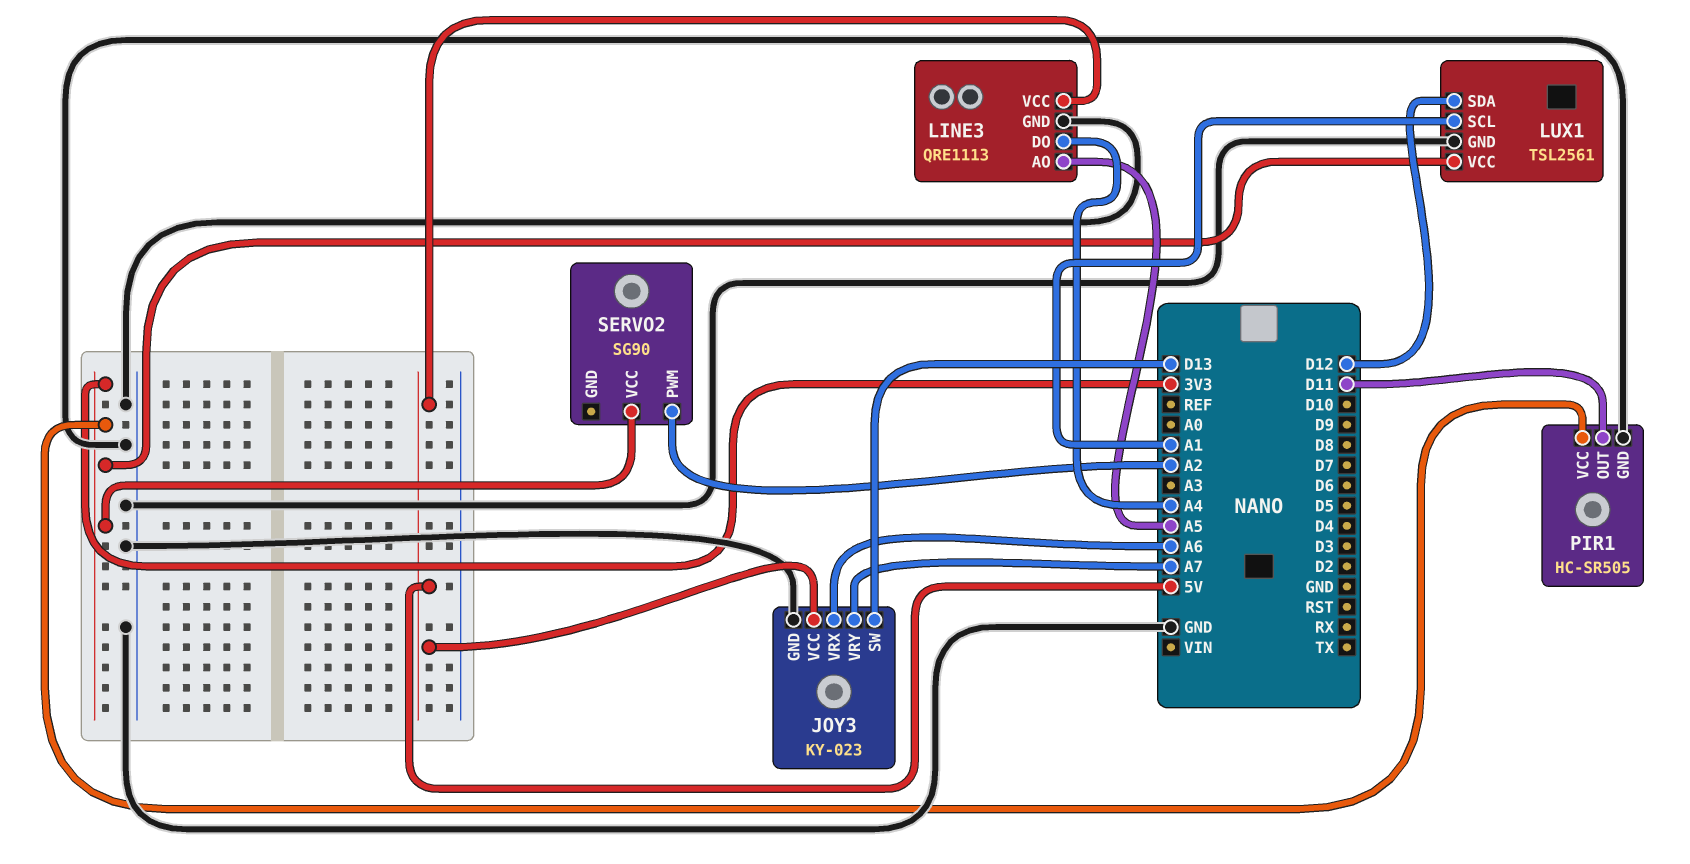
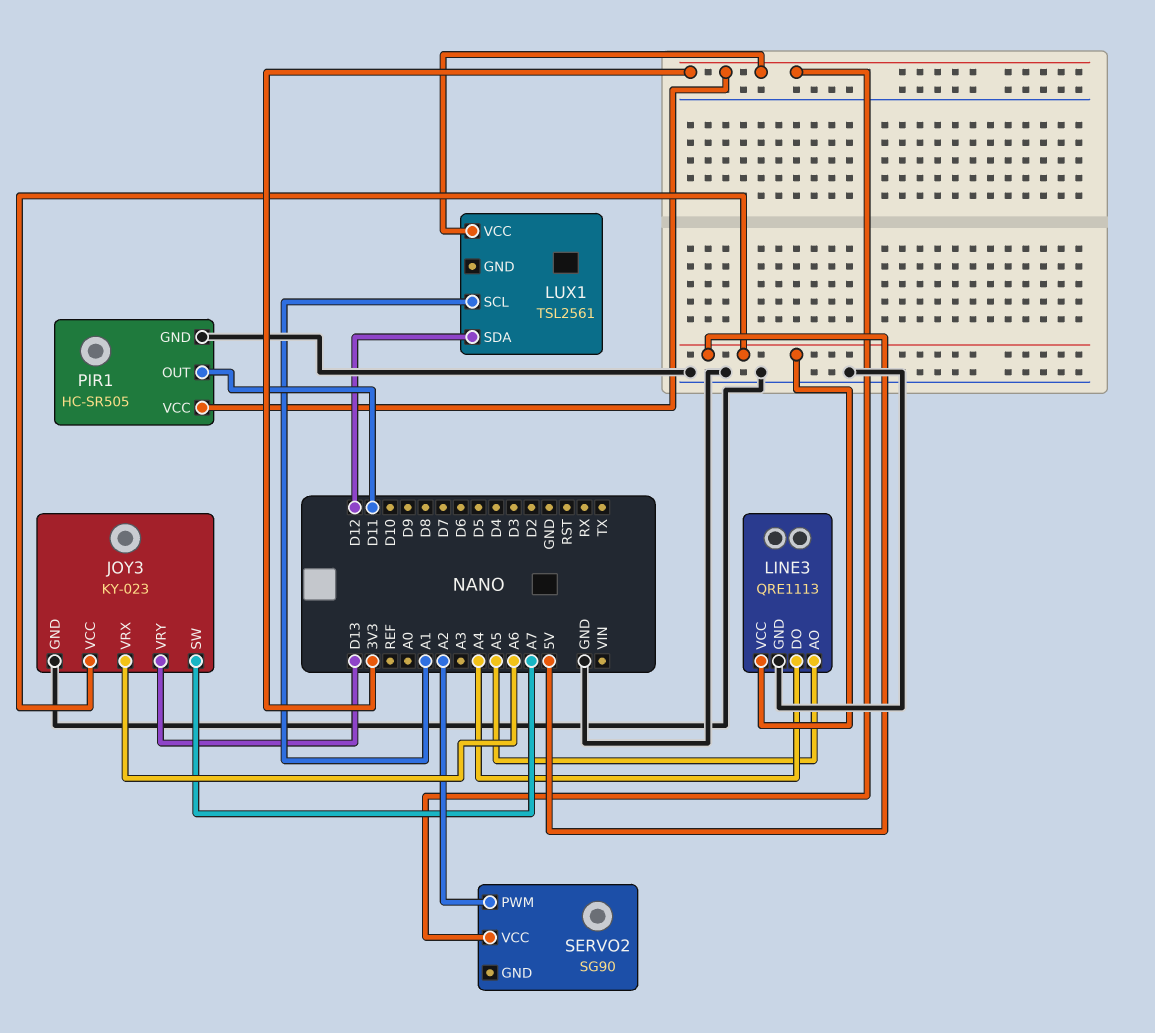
JOY3 pin SW: D13 -> A7
JOY3 pin VRY: A7 -> D13
LUX1 pin GND: GND -> none

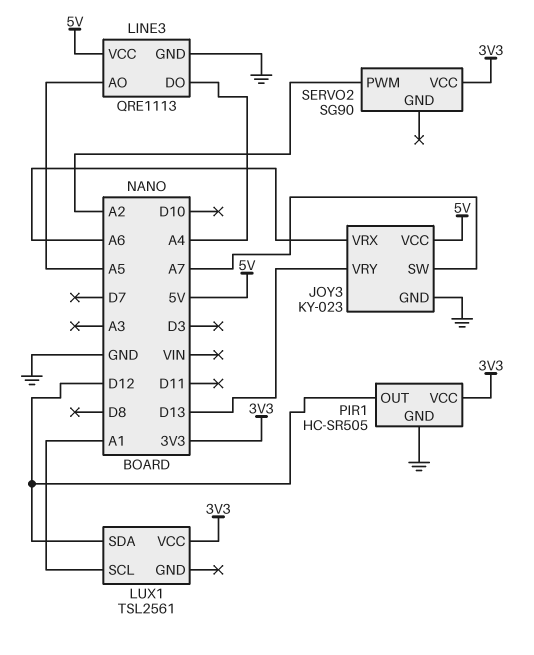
PIR1 pin OUT: D11 -> D12

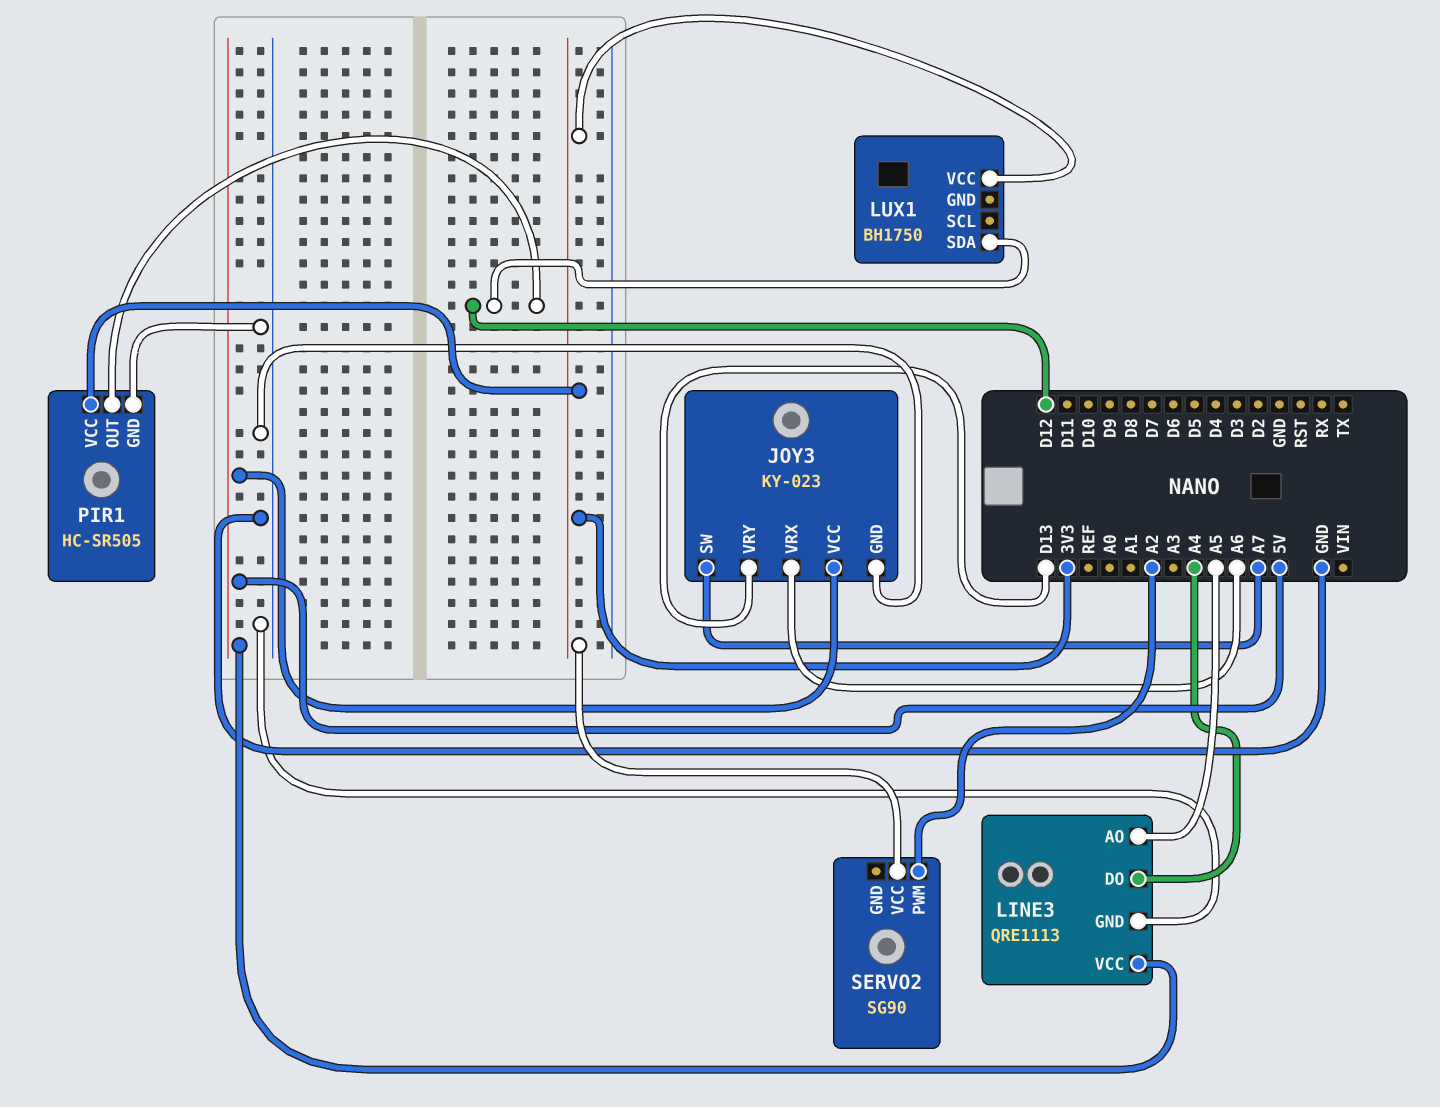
LUX1: TSL2561 -> BH1750
LUX1 pin SCL: A1 -> none

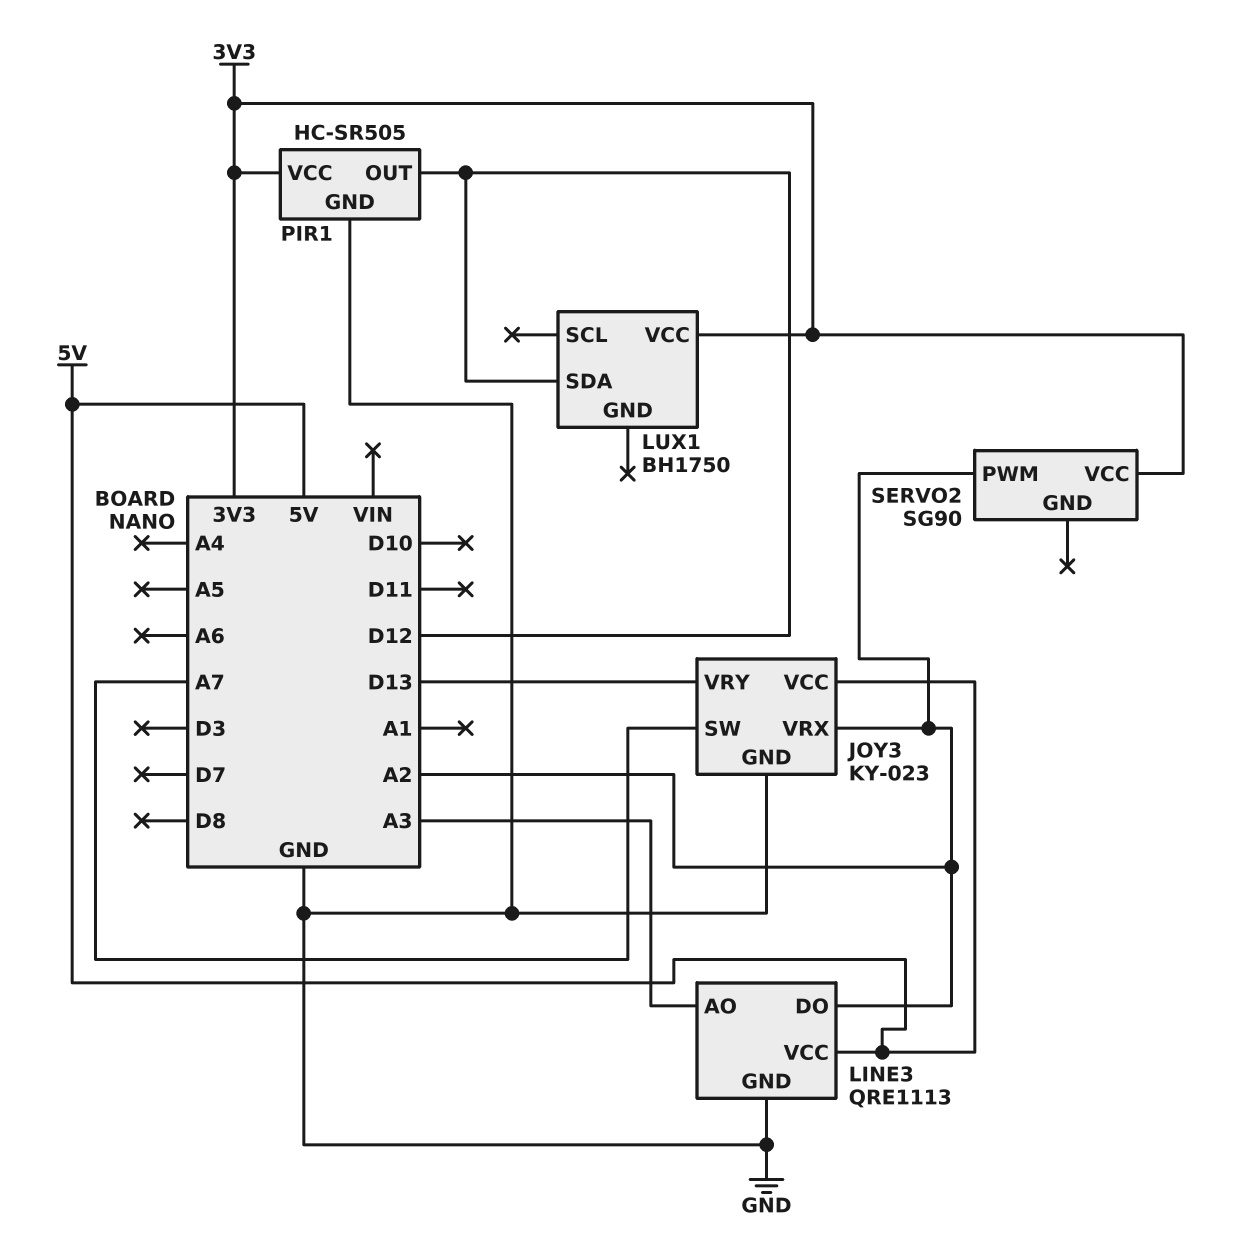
JOY3 pin VRX: A6 -> A2
LINE3 pin AO: A5 -> A3
LINE3 pin DO: A4 -> A2

